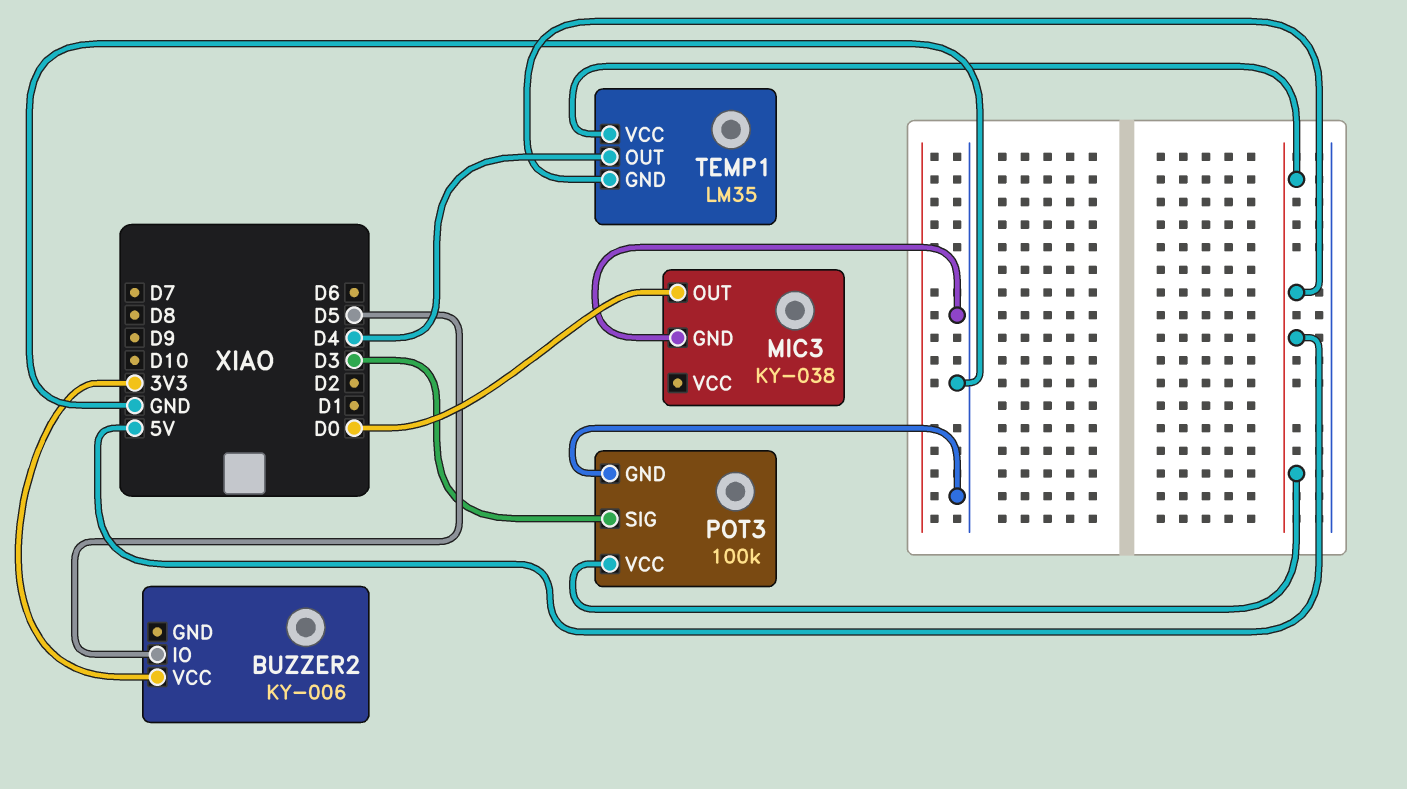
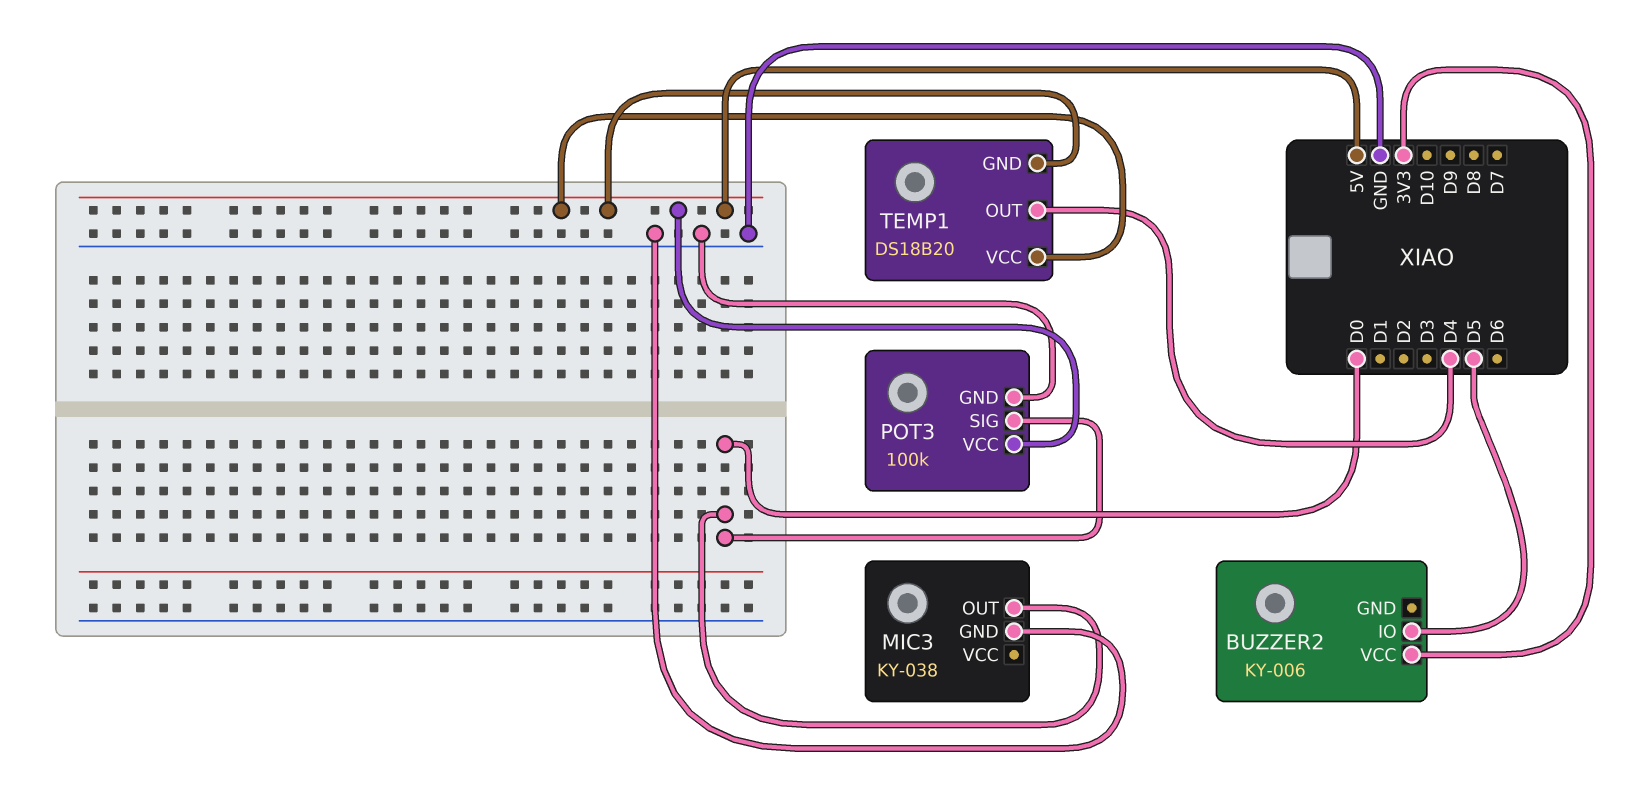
POT3 pin SIG: D3 -> D0
TEMP1: LM35 -> DS18B20

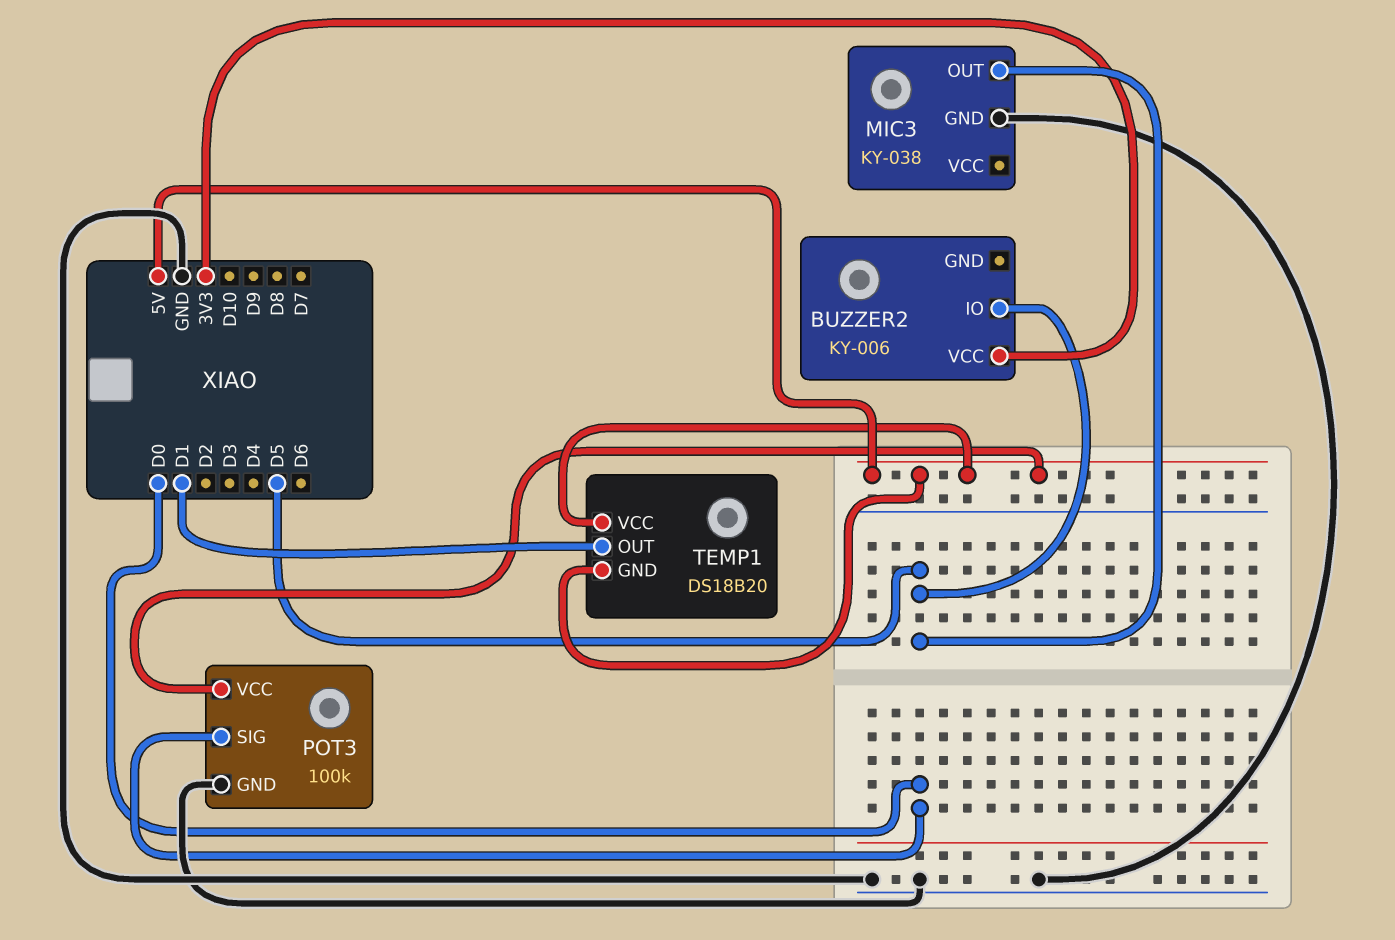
MIC3 pin OUT: D0 -> D5
TEMP1 pin OUT: D4 -> D1

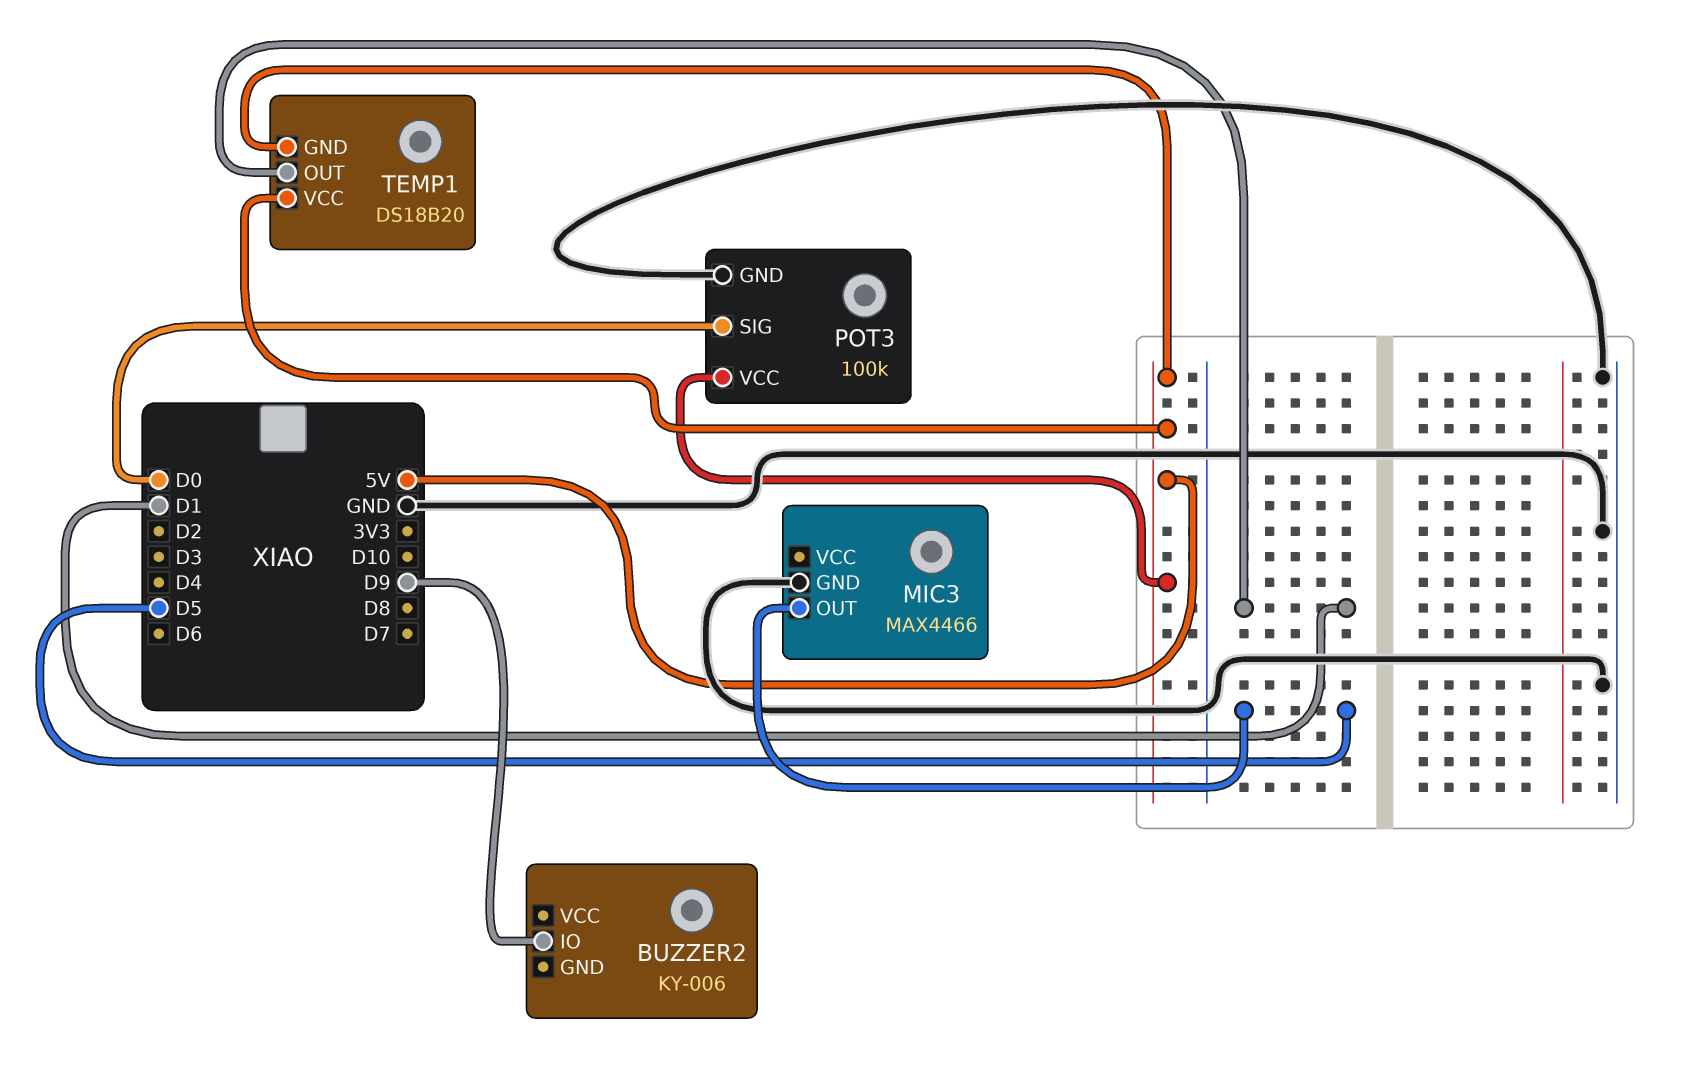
BUZZER2 pin IO: D5 -> D9
BUZZER2 pin VCC: 3V3 -> none
MIC3: KY-038 -> MAX4466

